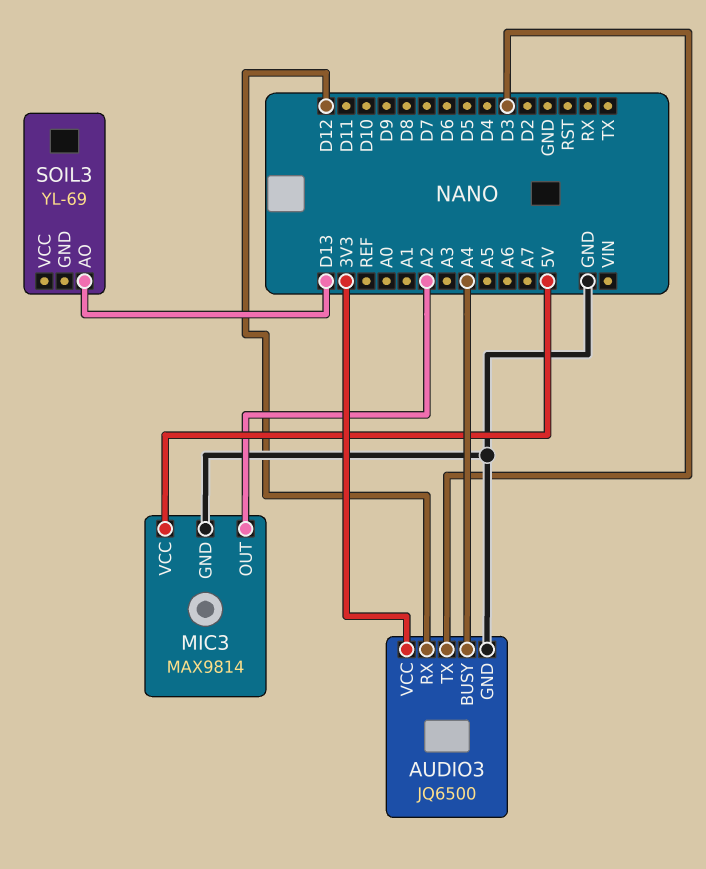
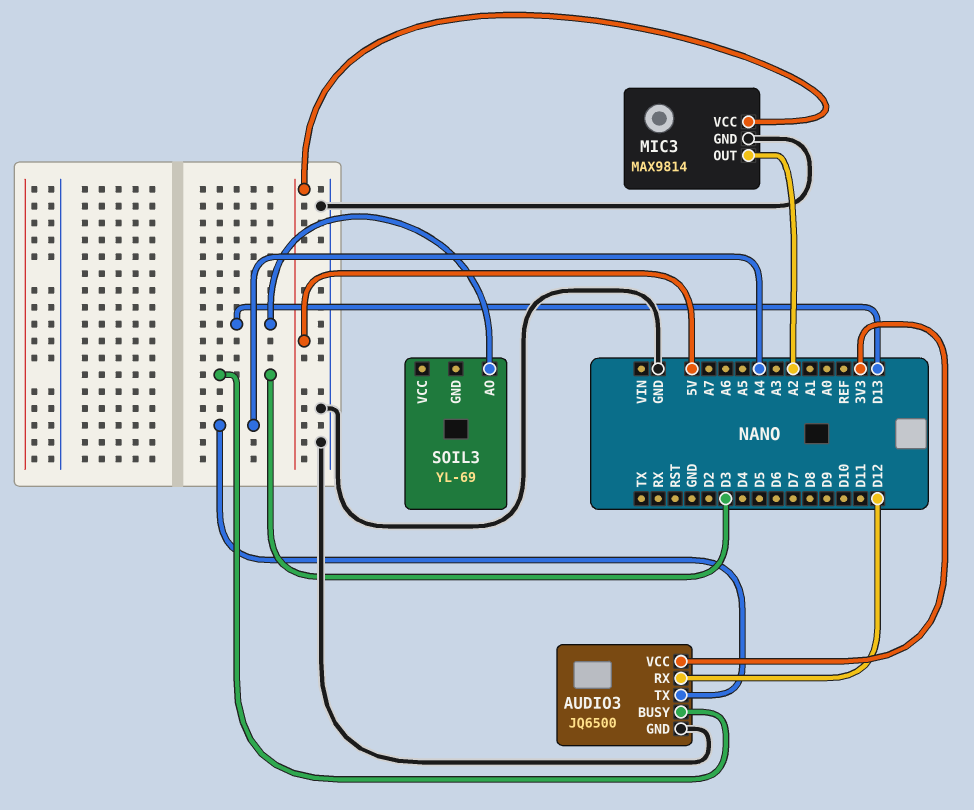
AUDIO3 pin BUSY: A4 -> D3
AUDIO3 pin TX: D3 -> A4

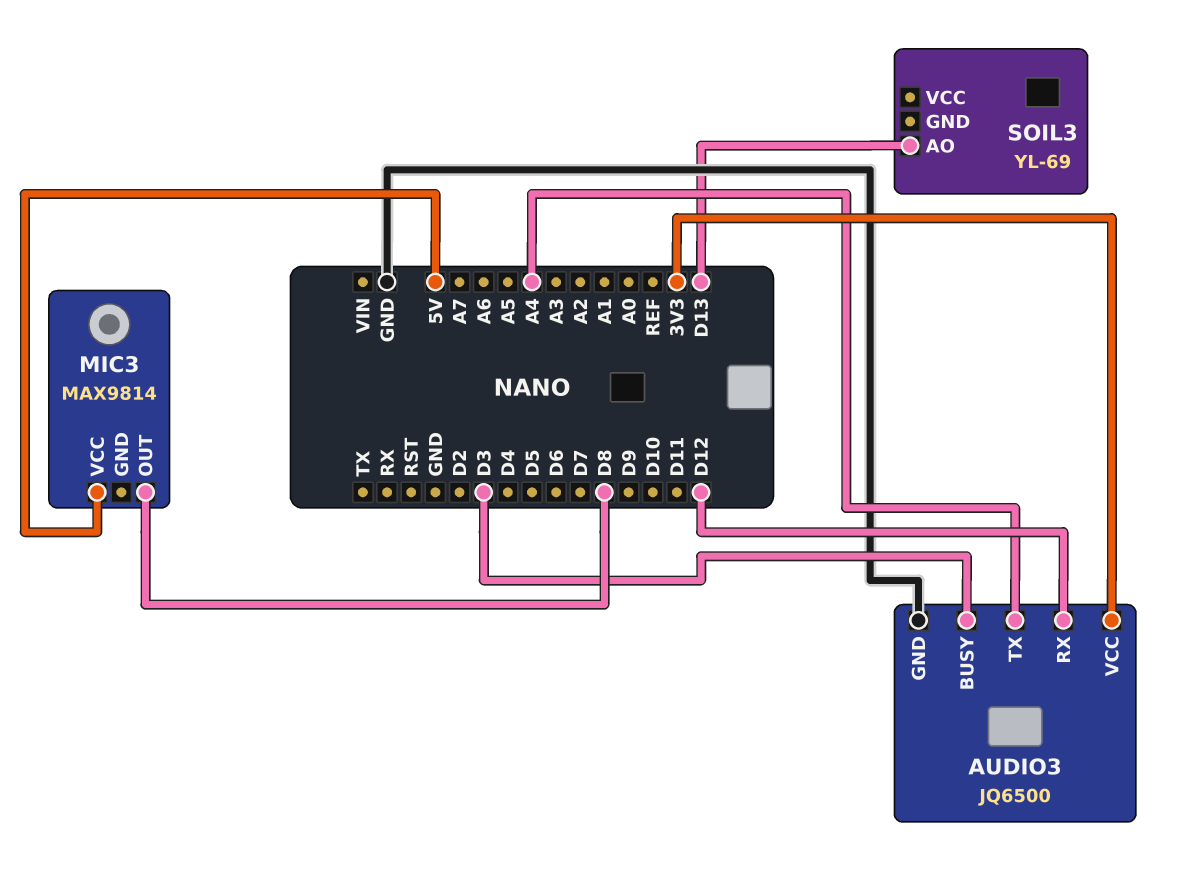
MIC3 pin GND: GND -> none
MIC3 pin OUT: A2 -> D8

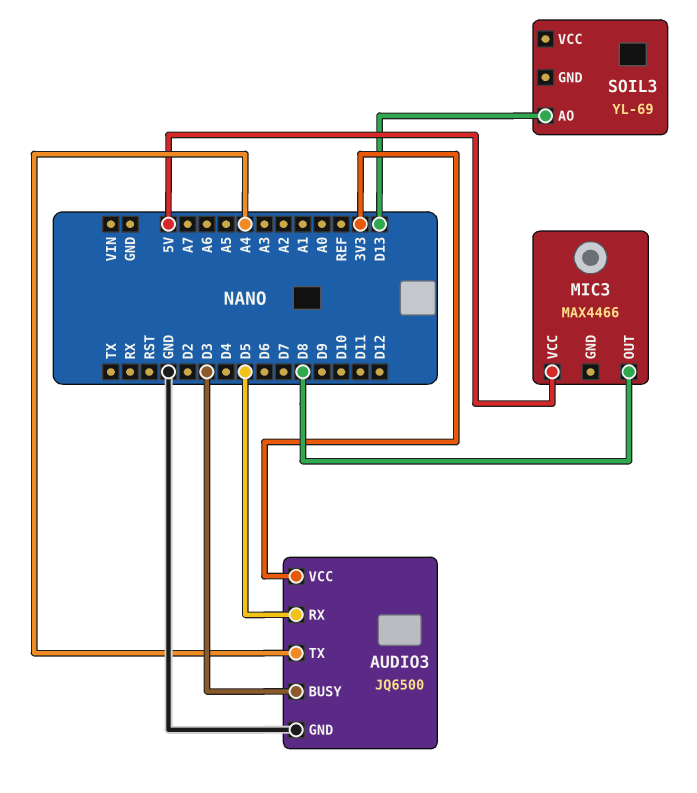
AUDIO3 pin RX: D12 -> D5
MIC3: MAX9814 -> MAX4466

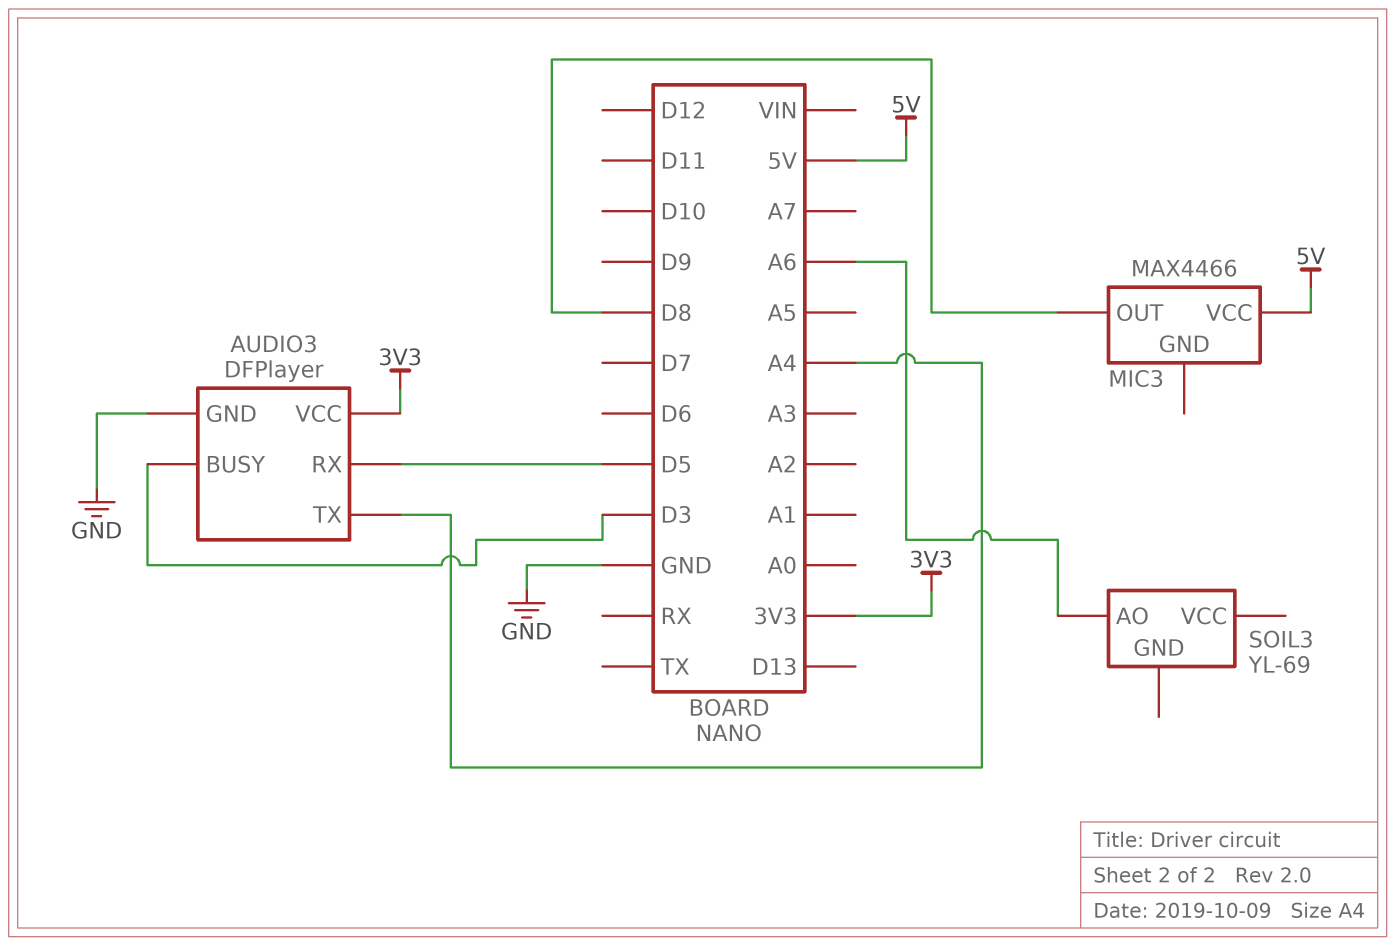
AUDIO3: JQ6500 -> DFPlayer
SOIL3 pin AO: D13 -> A6

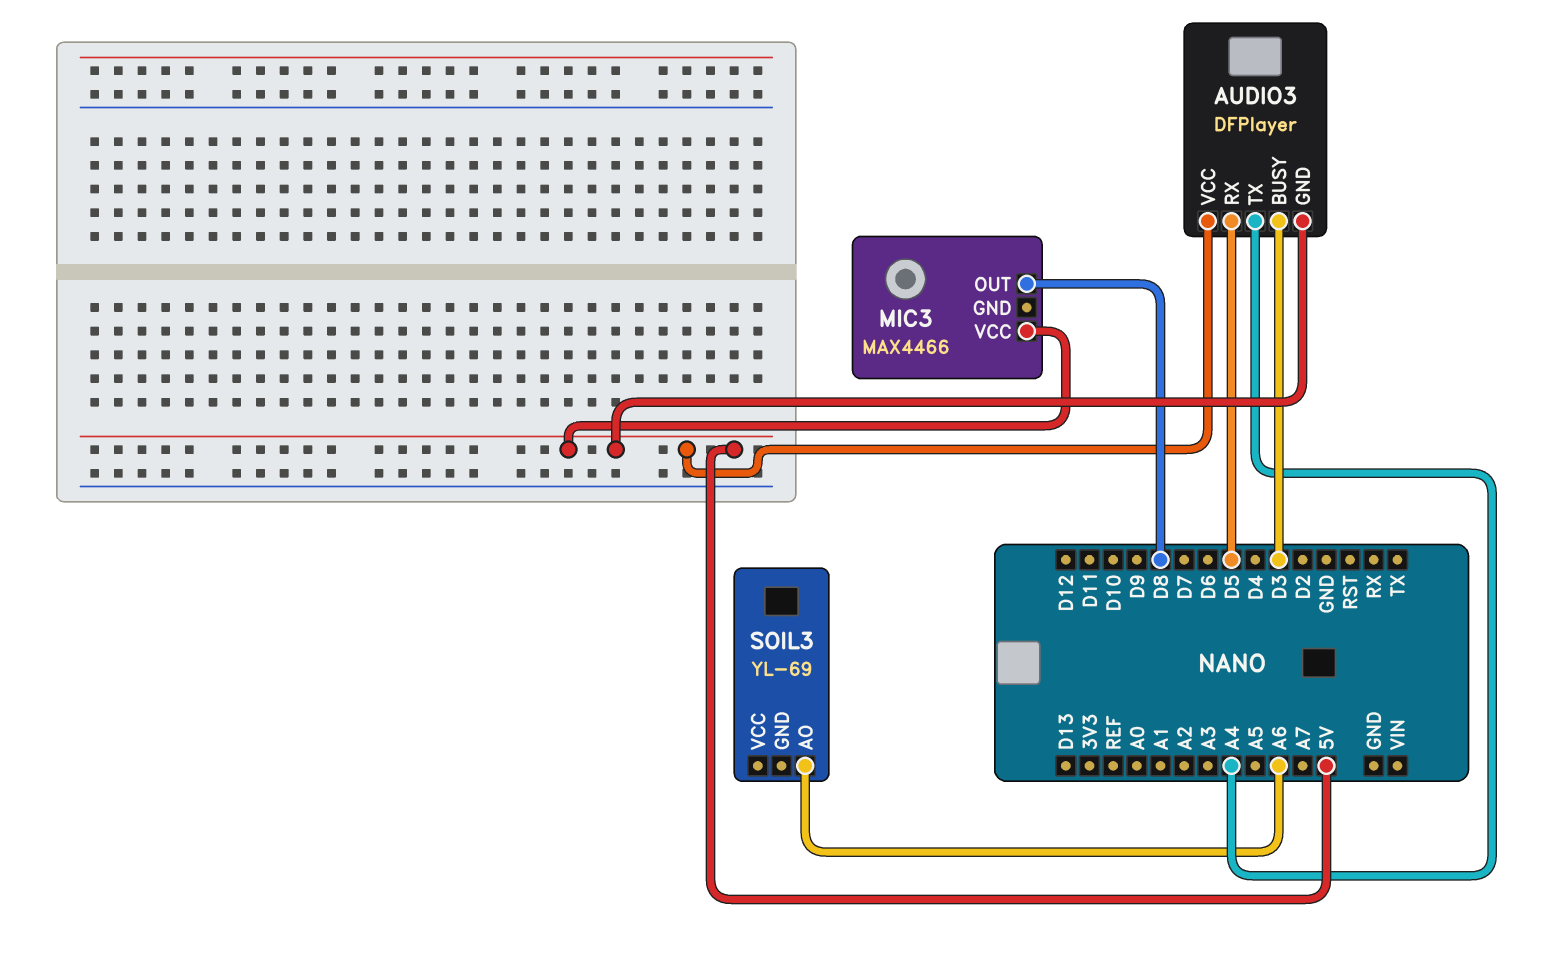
AUDIO3 pin GND: GND -> 5V
AUDIO3 pin VCC: 3V3 -> 5V

